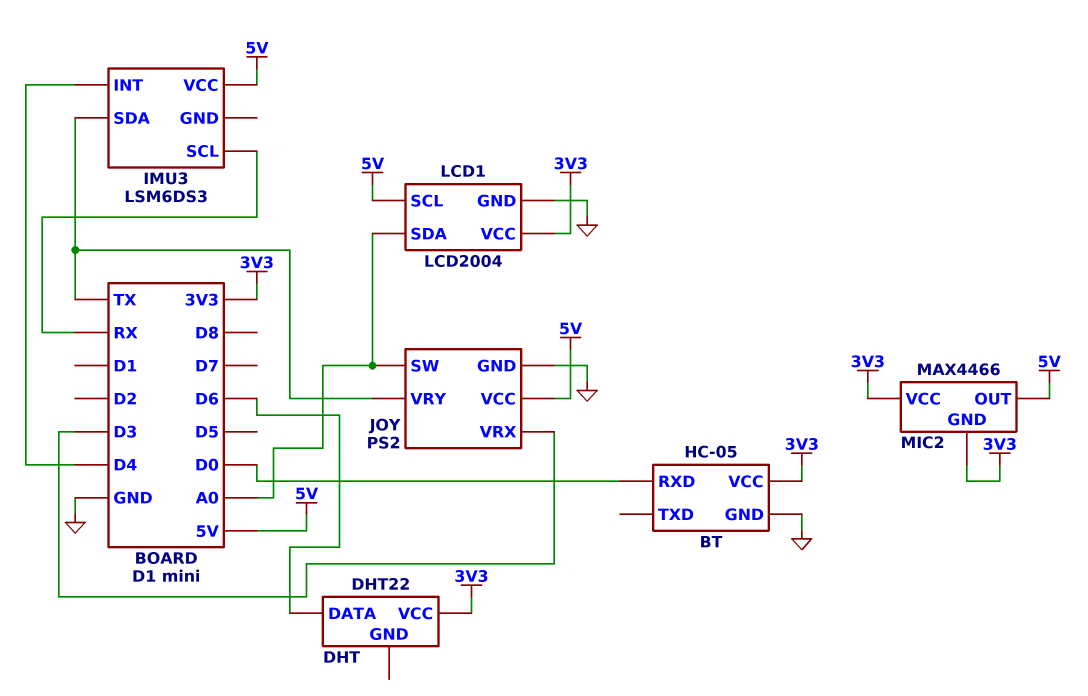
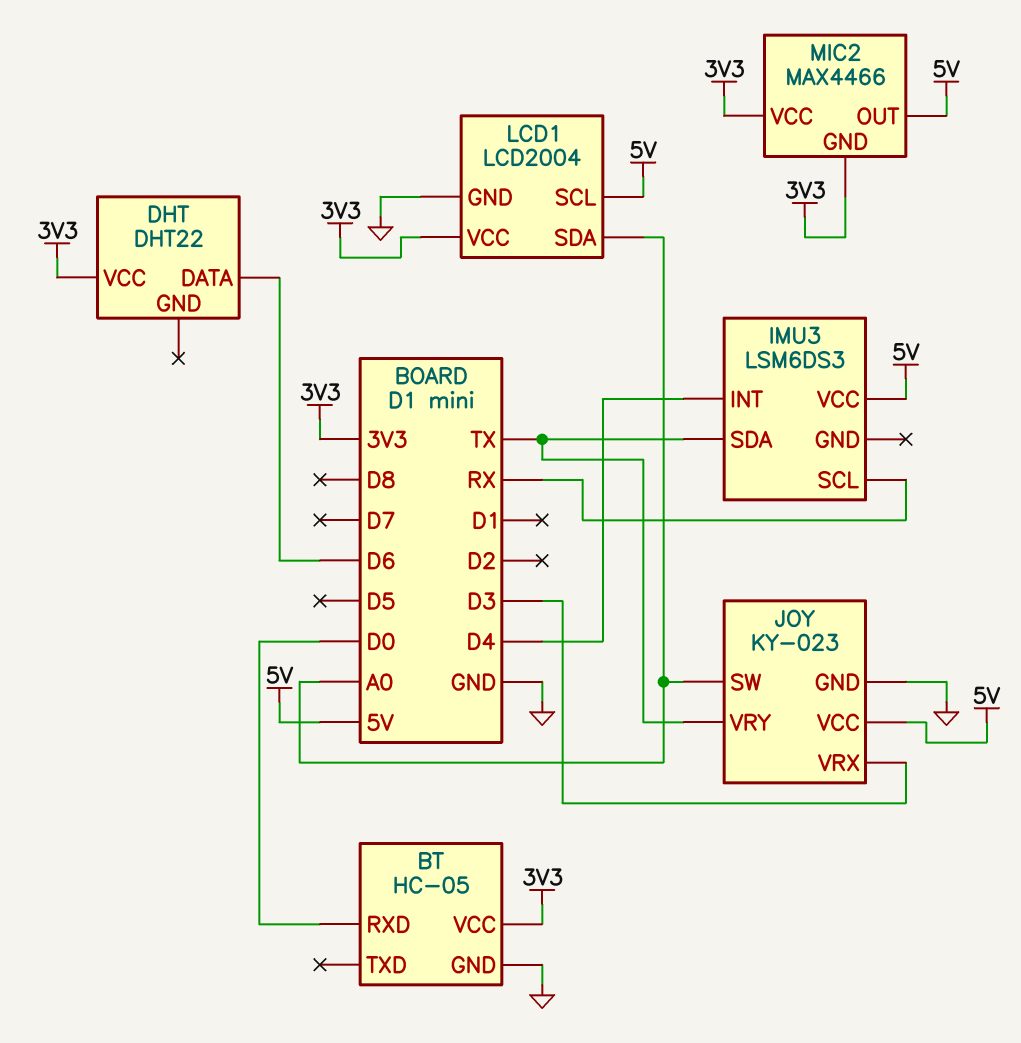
JOY: PS2 -> KY-023

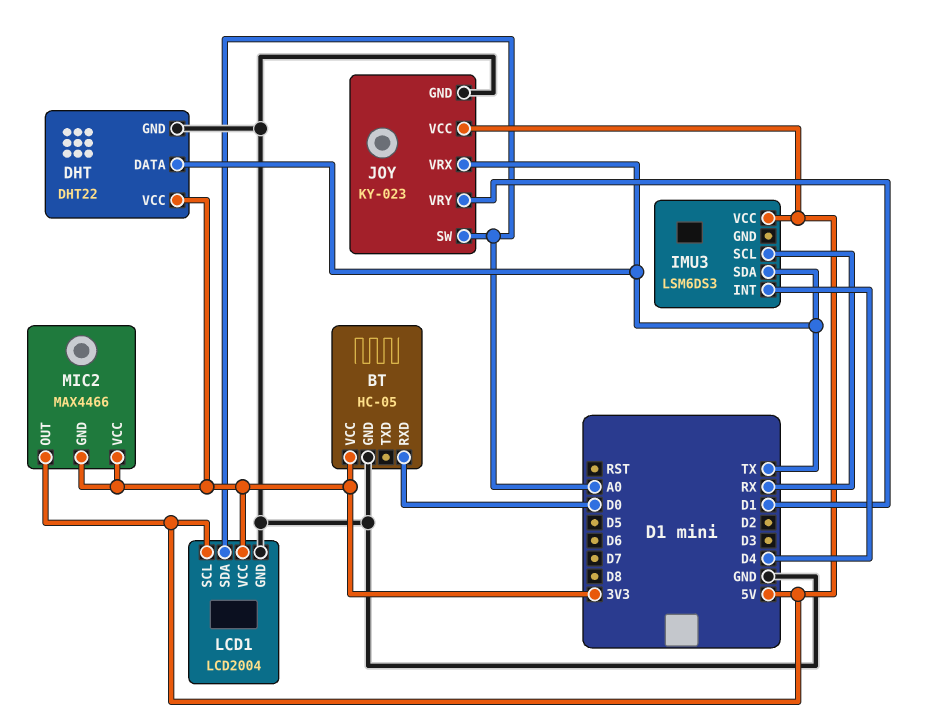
DHT pin DATA: D6 -> TX
DHT pin GND: none -> GND
JOY pin VRX: D3 -> TX
JOY pin VRY: TX -> D1

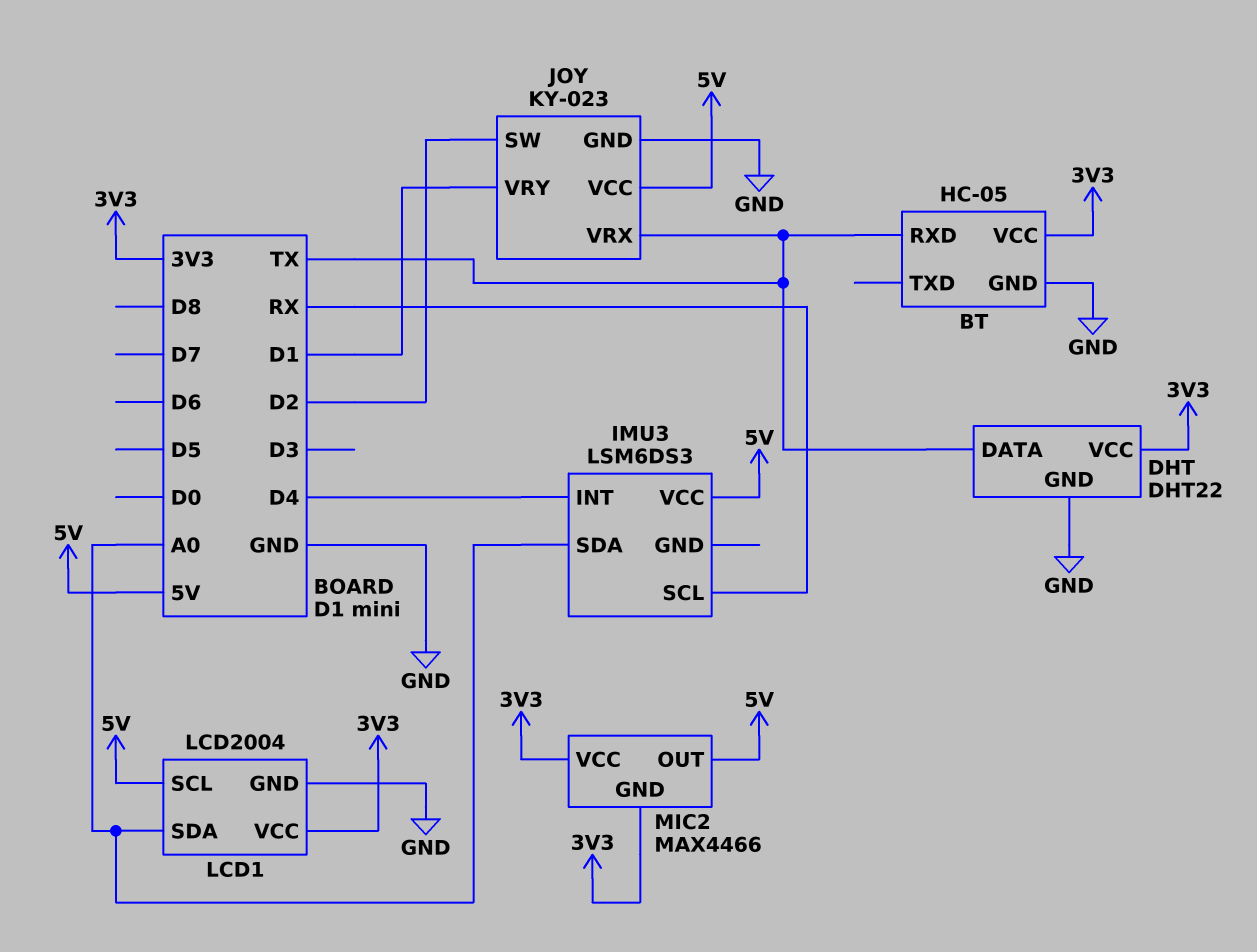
BT pin RXD: D0 -> TX
IMU3 pin SDA: TX -> A0
JOY pin SW: A0 -> D2

